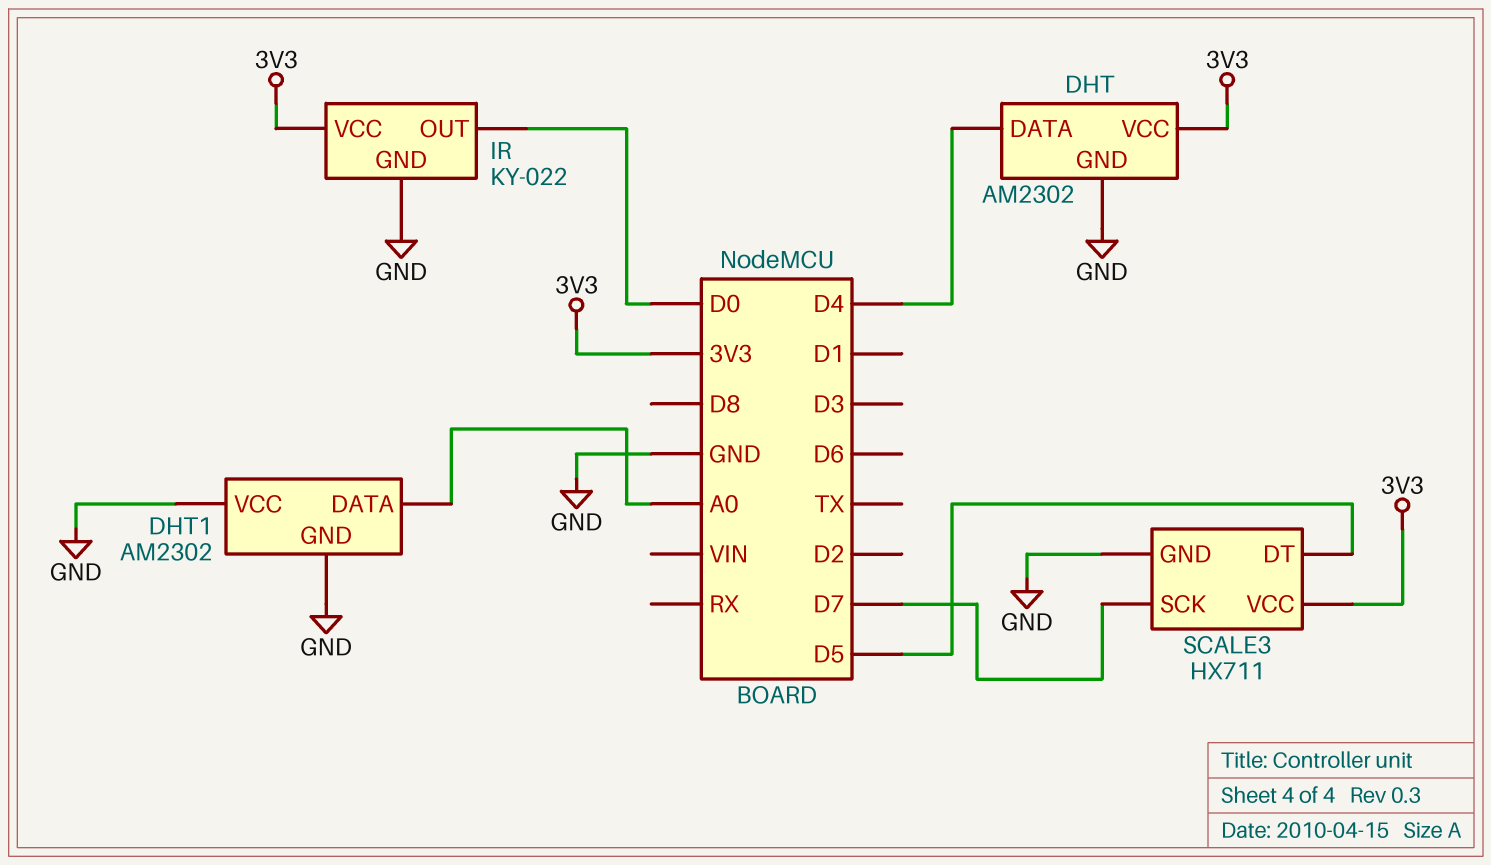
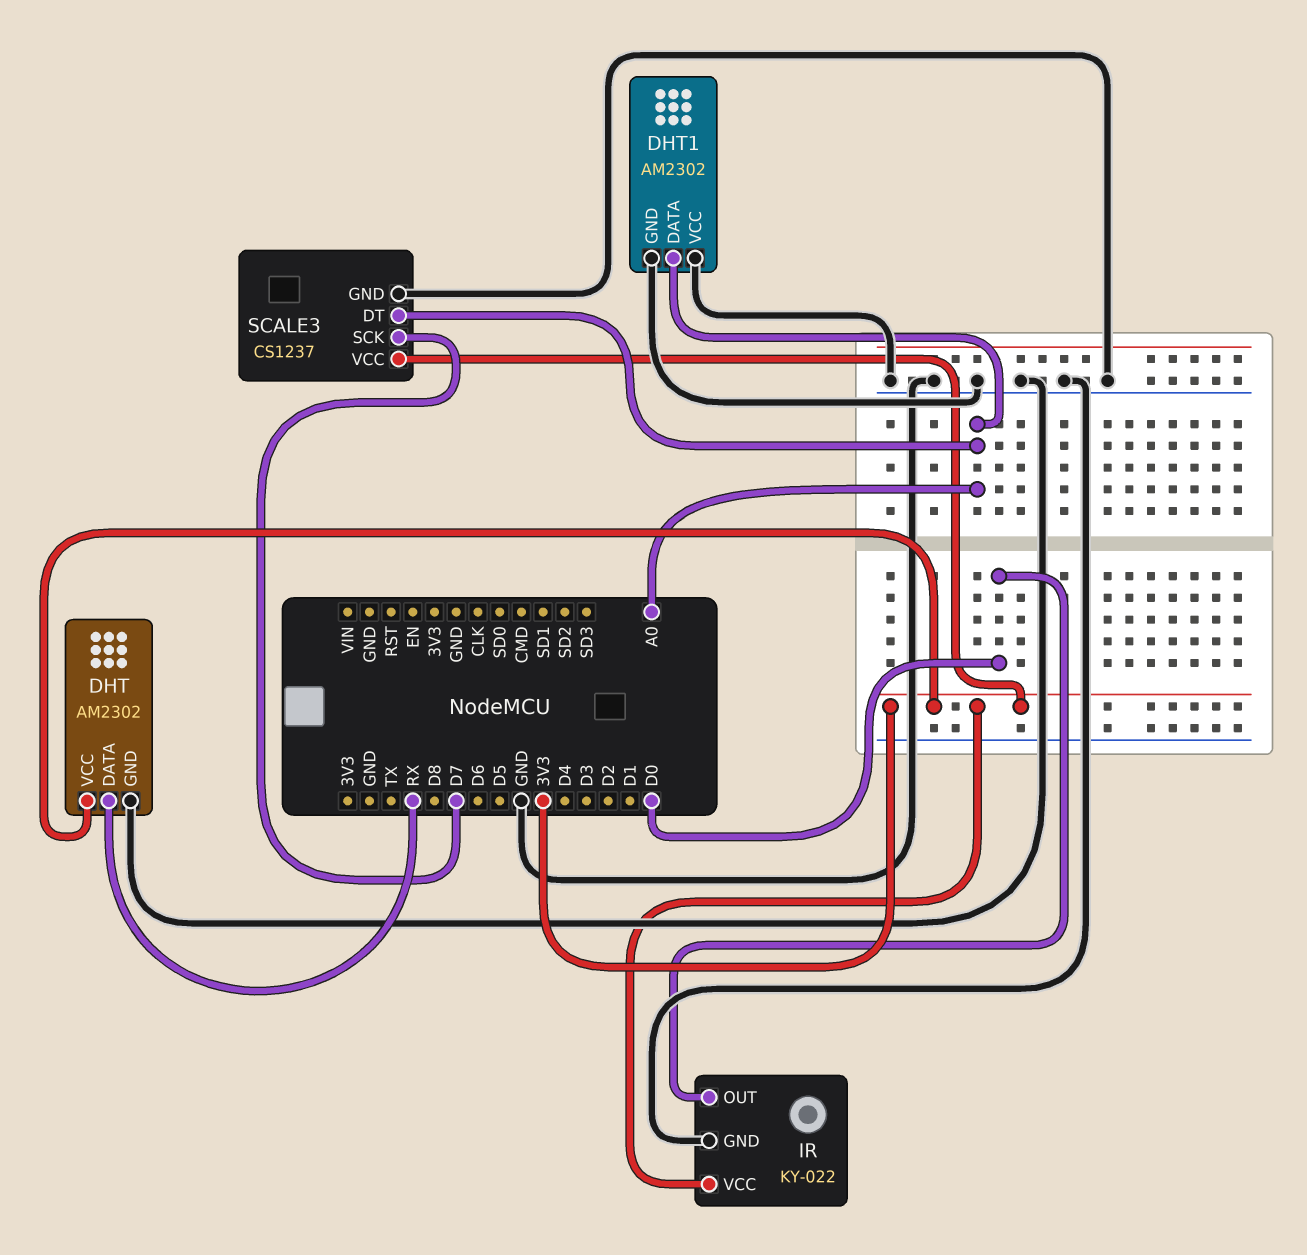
DHT pin DATA: D4 -> RX
SCALE3: HX711 -> CS1237
SCALE3 pin DT: D5 -> A0

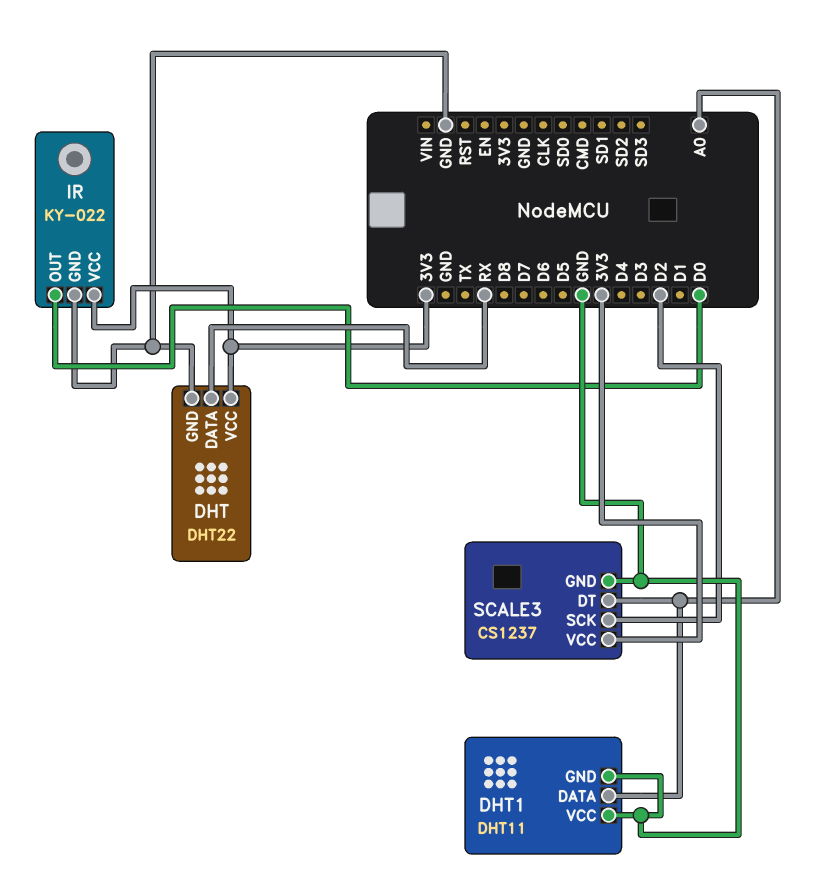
DHT: AM2302 -> DHT22
DHT1: AM2302 -> DHT11
SCALE3 pin SCK: D7 -> D2

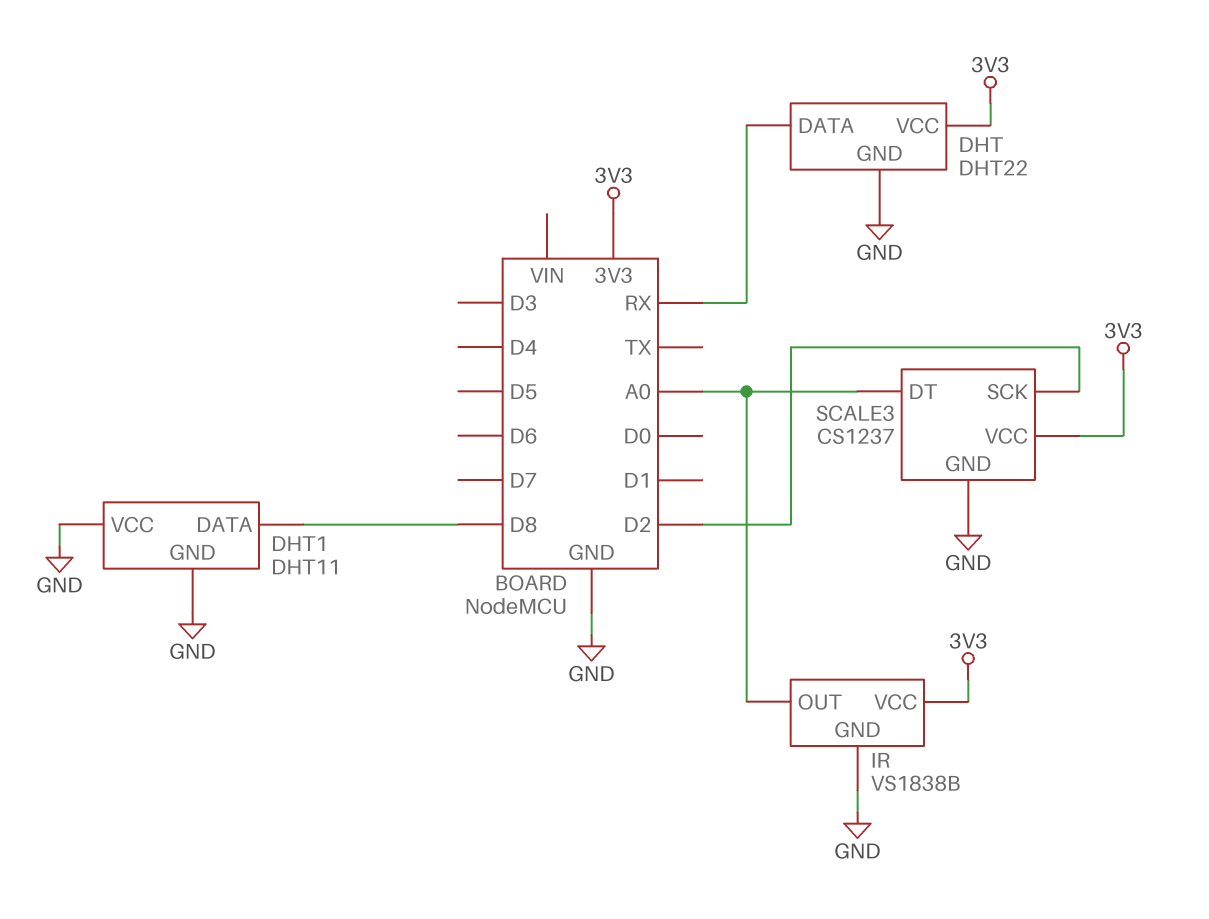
DHT1 pin DATA: A0 -> D8
IR: KY-022 -> VS1838B
IR pin OUT: D0 -> A0

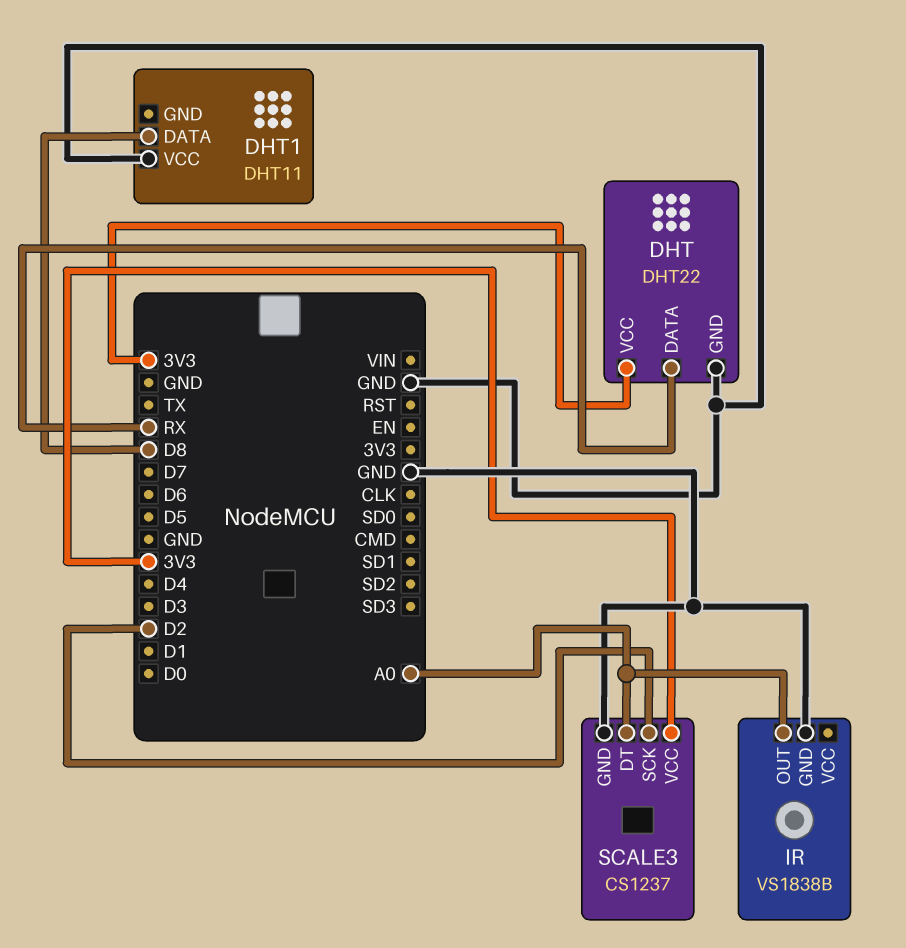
DHT1 pin GND: GND -> none
IR pin VCC: 3V3 -> none

